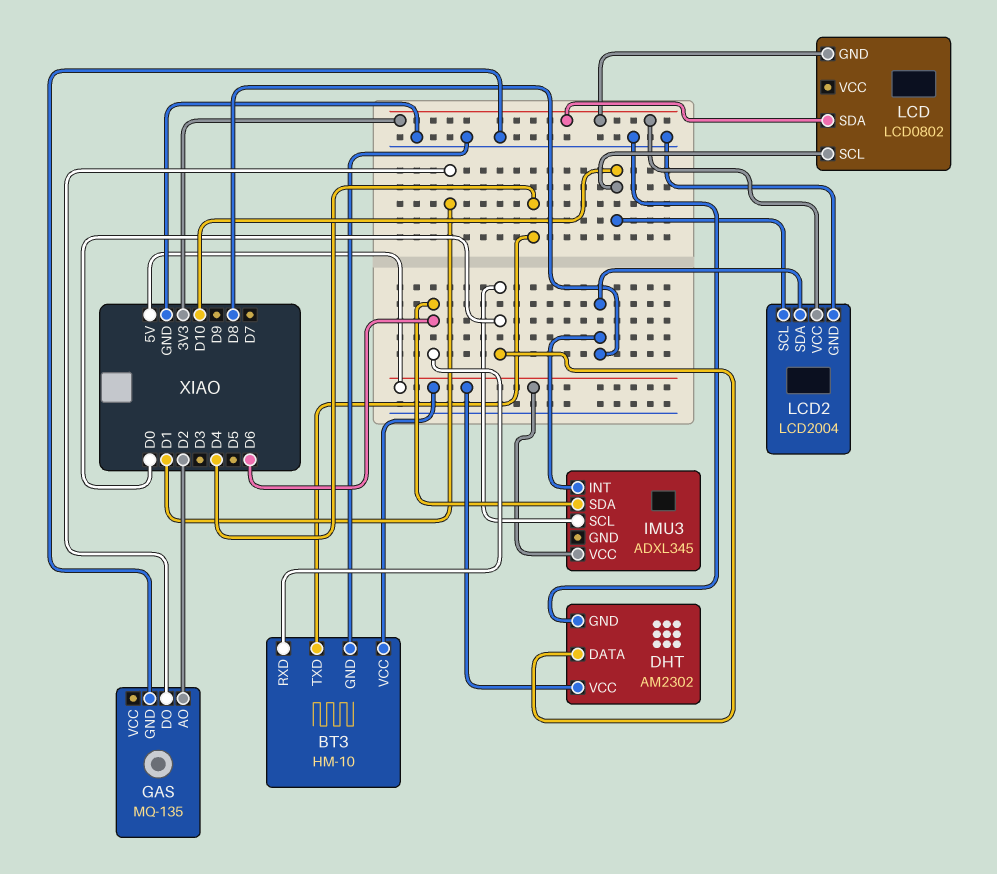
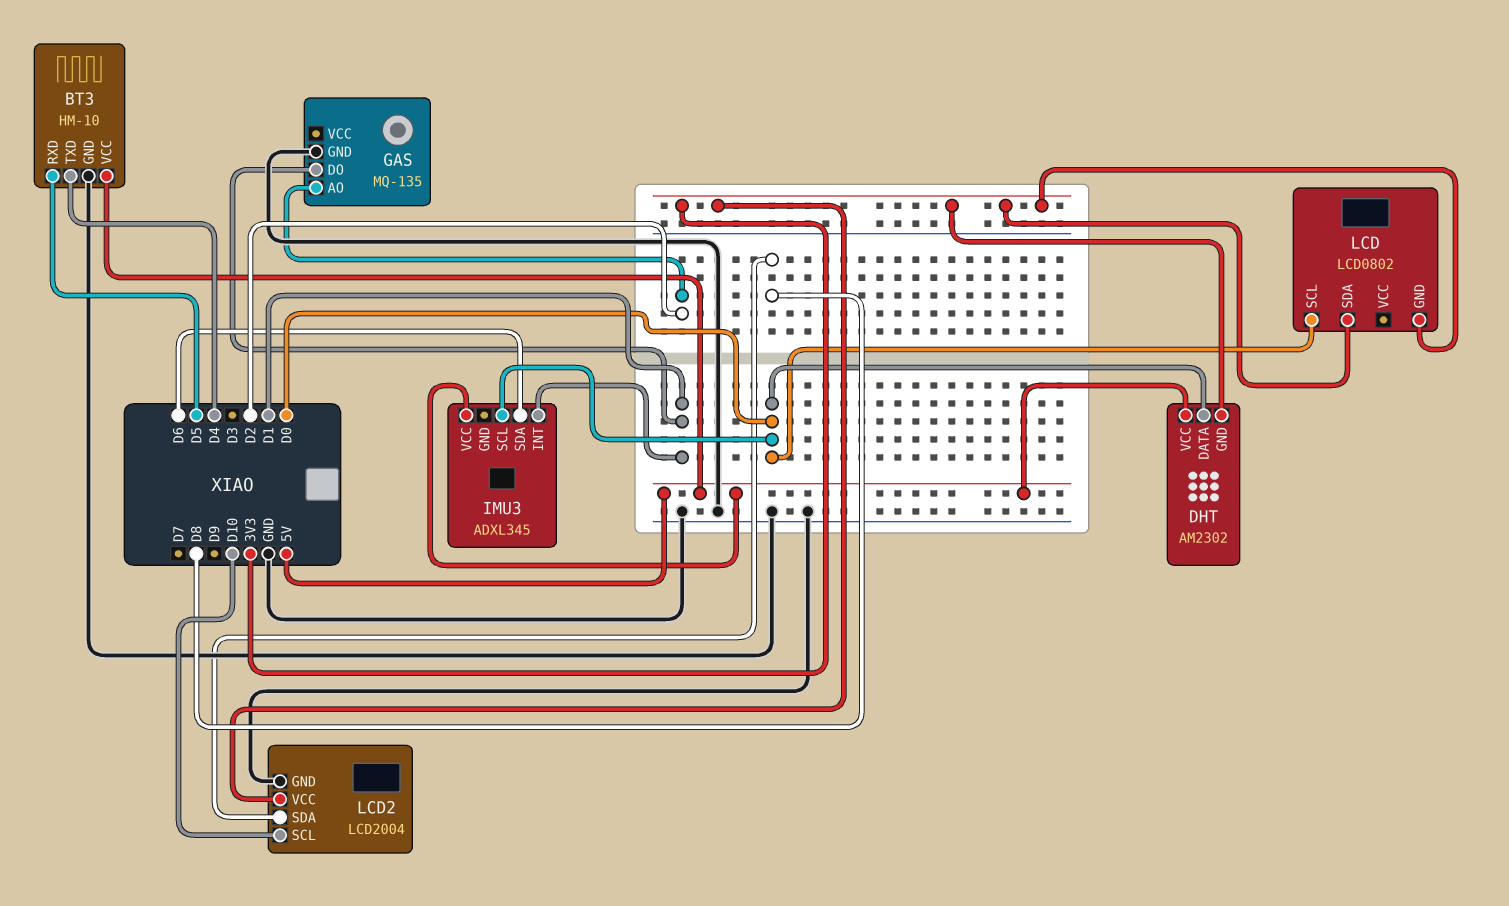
BT3 pin RXD: D6 -> D5
DHT pin GND: GND -> 3V3
IMU3 pin INT: D8 -> D1
LCD pin SCL: D10 -> D0

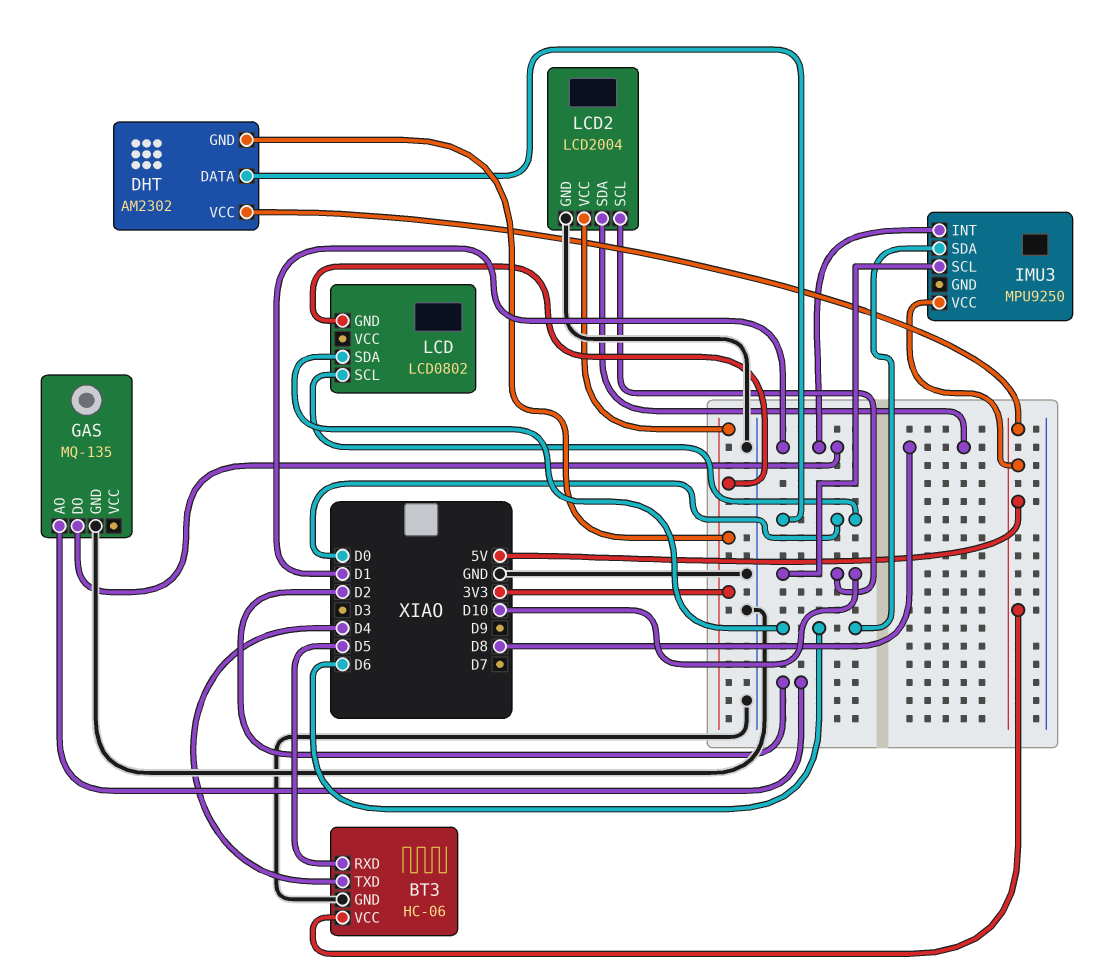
BT3: HM-10 -> HC-06
IMU3: ADXL345 -> MPU9250
IMU3 pin SCL: D0 -> D10
LCD pin SDA: 3V3 -> D6

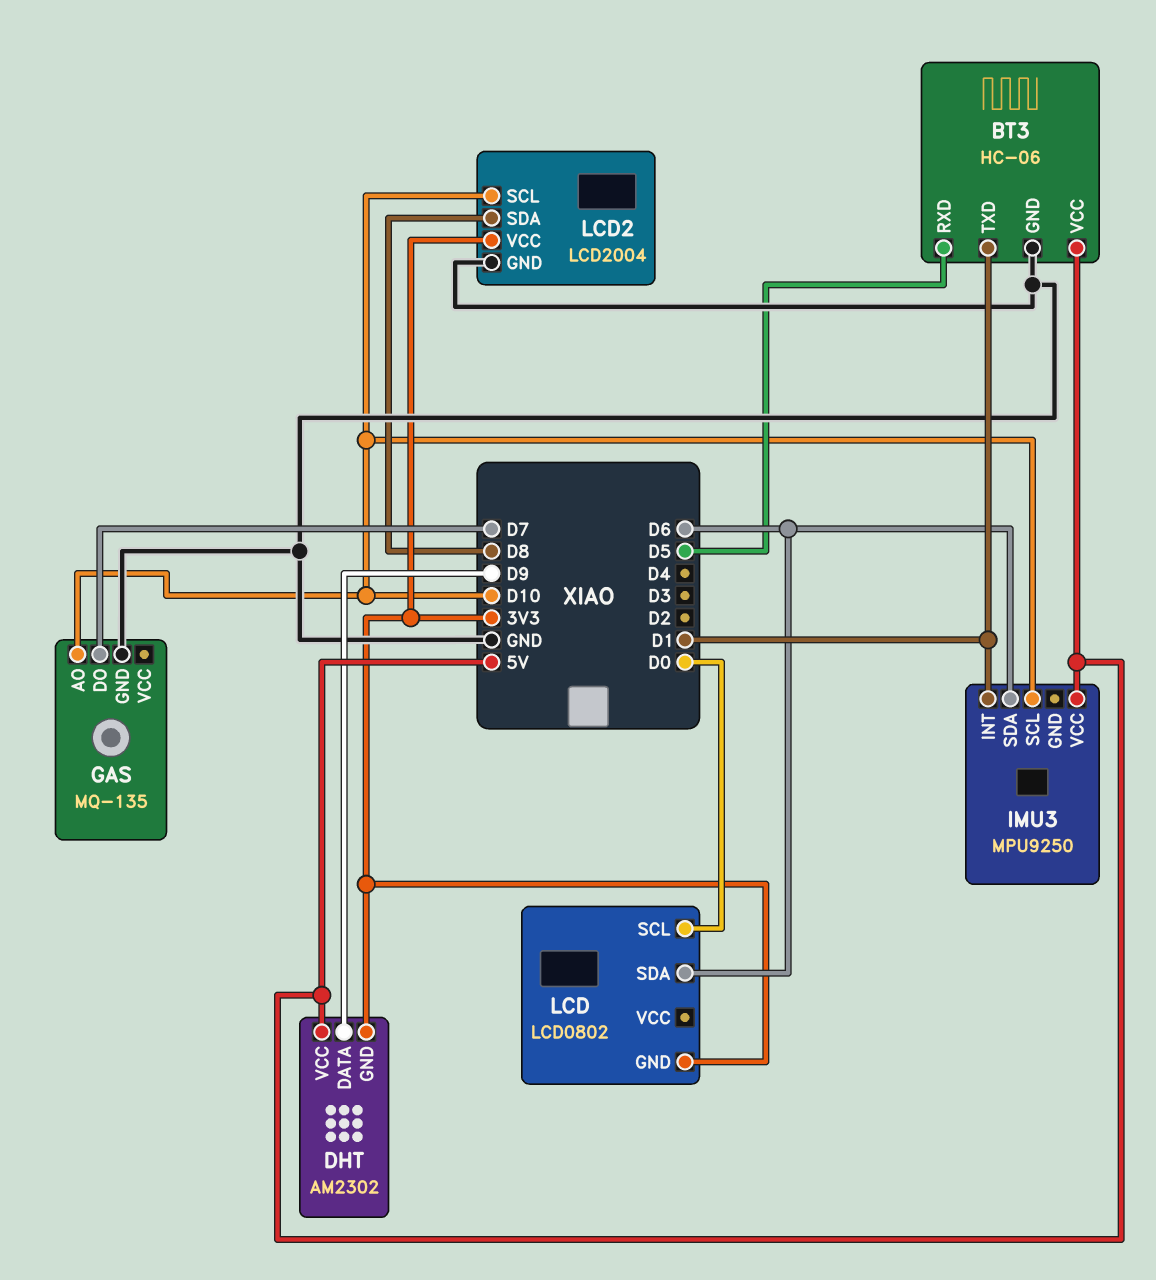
BT3 pin TXD: D4 -> D1
DHT pin DATA: D0 -> D9
GAS pin AO: D2 -> D10
GAS pin DO: D1 -> D7

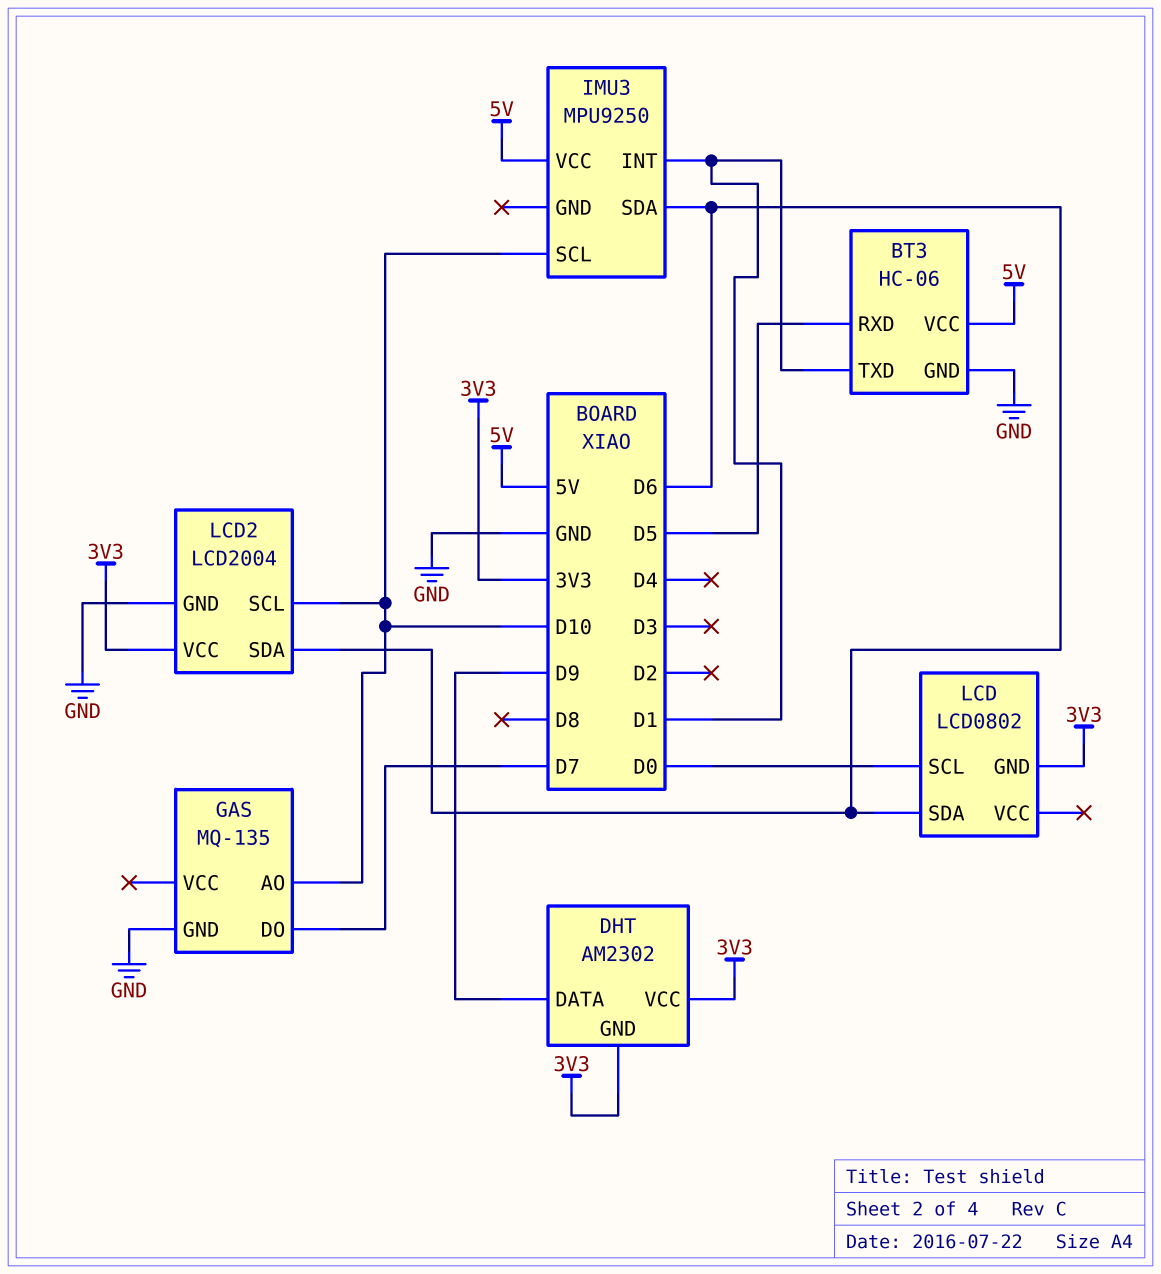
DHT pin VCC: 5V -> 3V3
LCD2 pin SDA: D8 -> D6

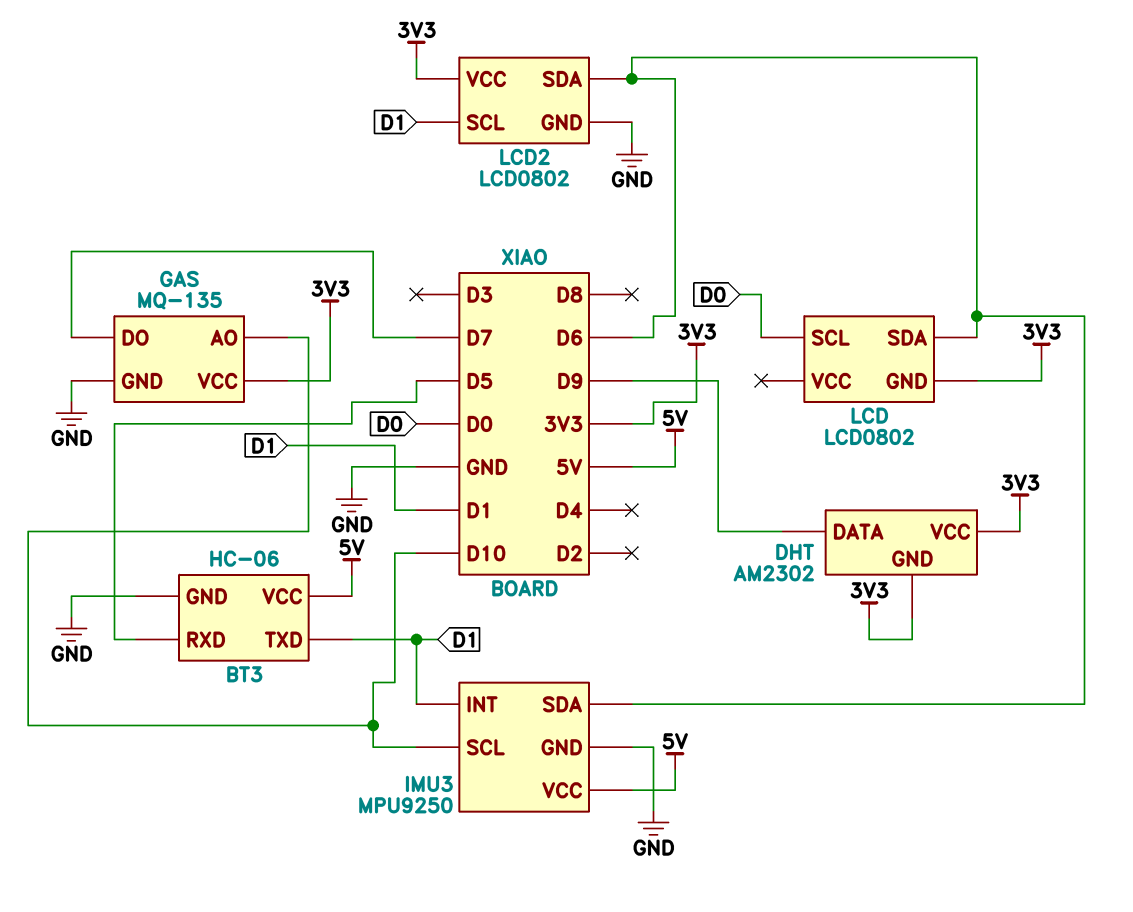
GAS pin VCC: none -> 3V3
IMU3 pin GND: none -> GND
LCD2: LCD2004 -> LCD0802
LCD2 pin SCL: D10 -> D1

